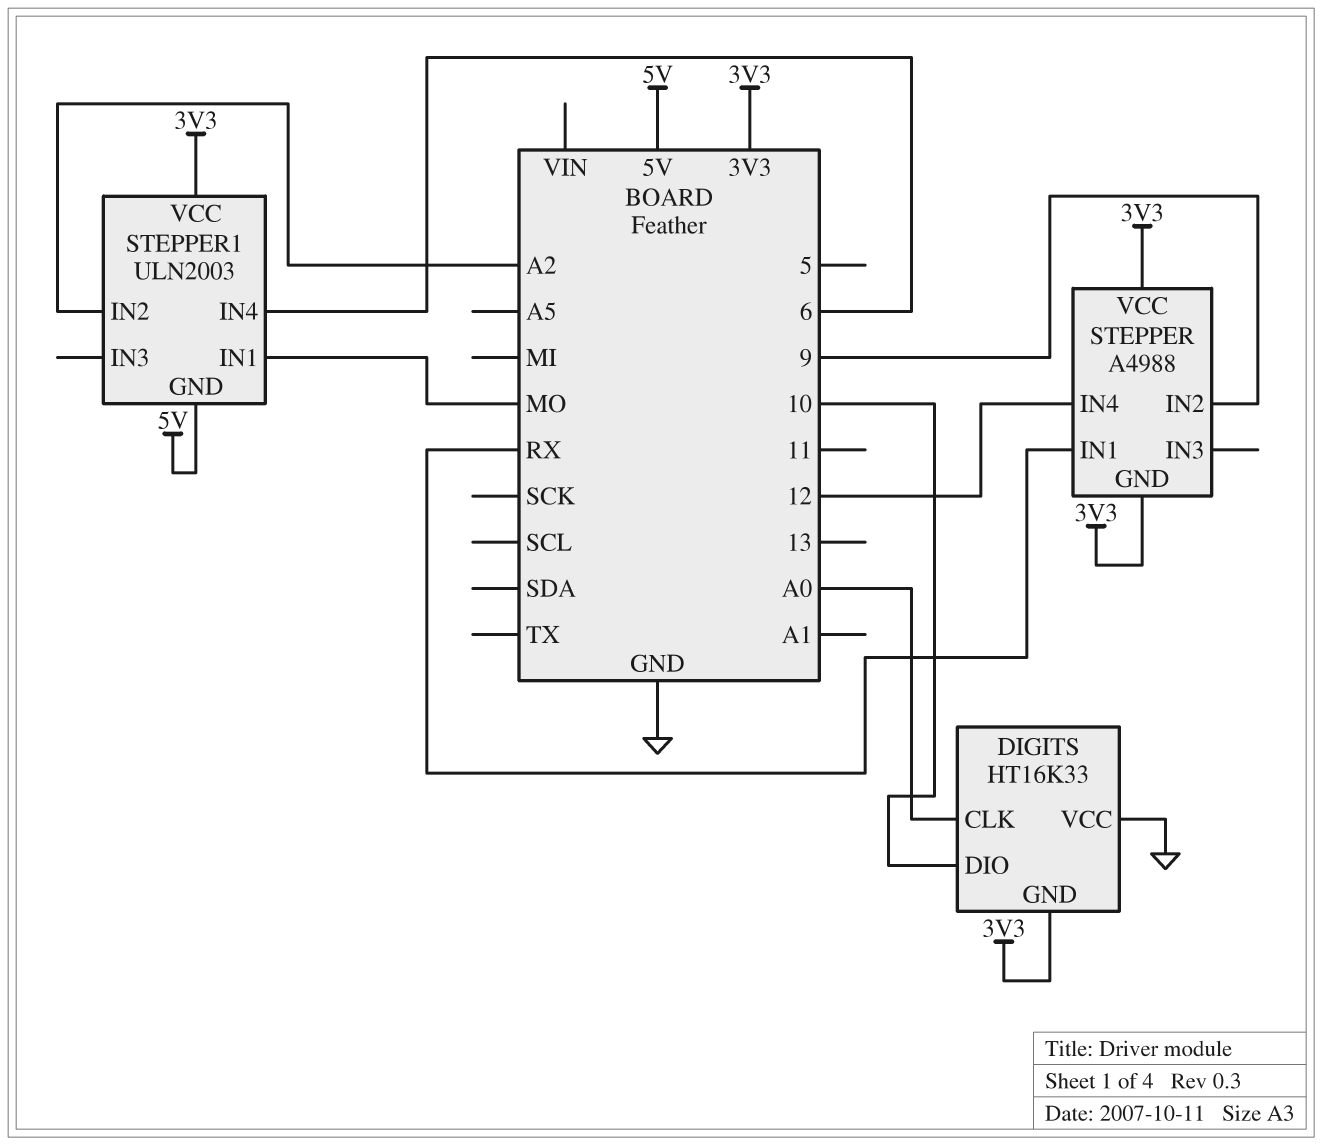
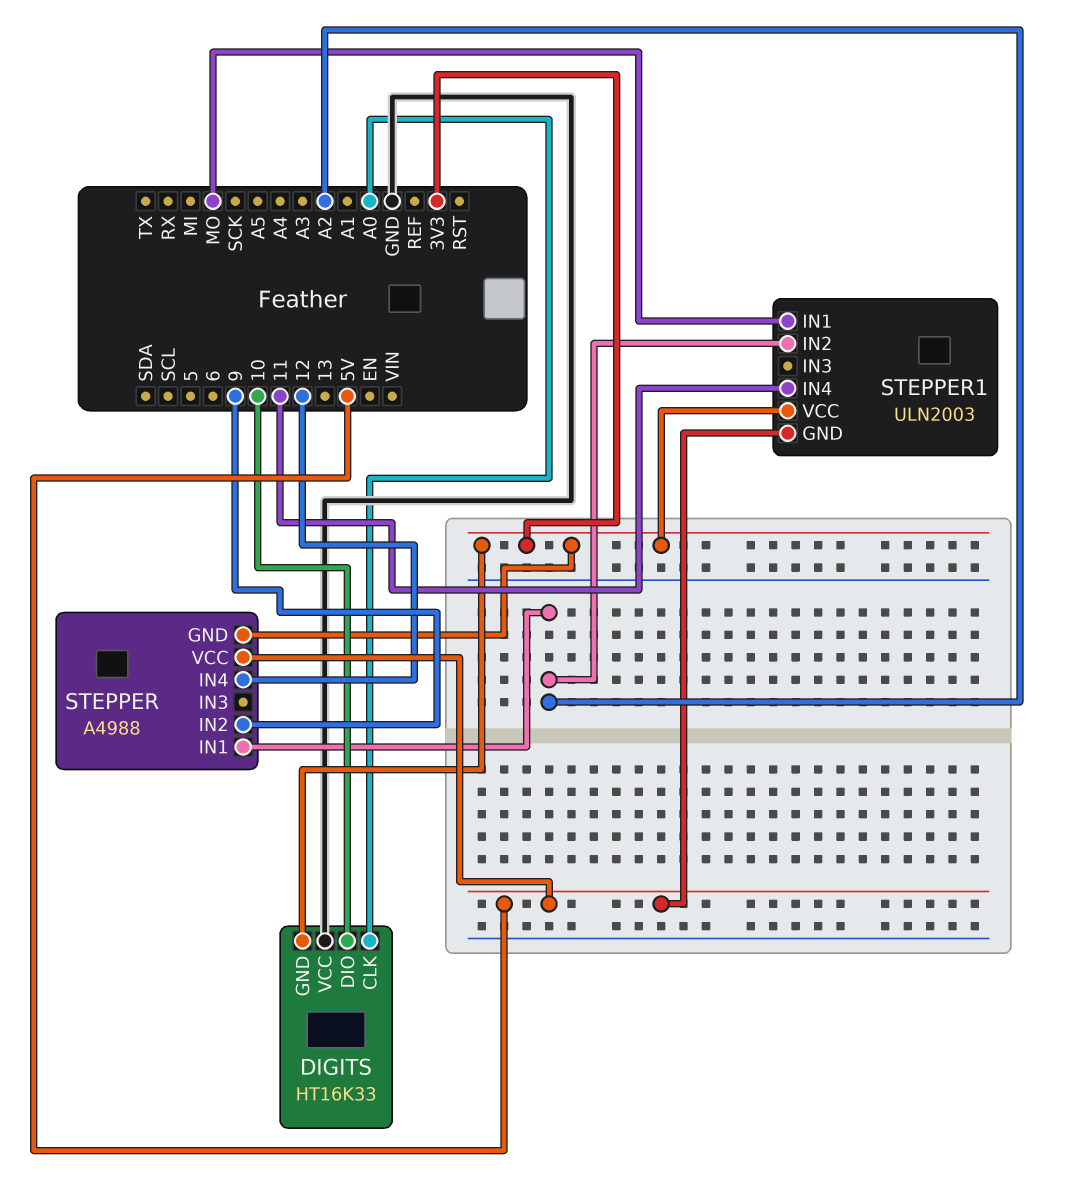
STEPPER pin IN1: RX -> A2
STEPPER pin VCC: 3V3 -> 5V
STEPPER1 pin IN4: 6 -> 11

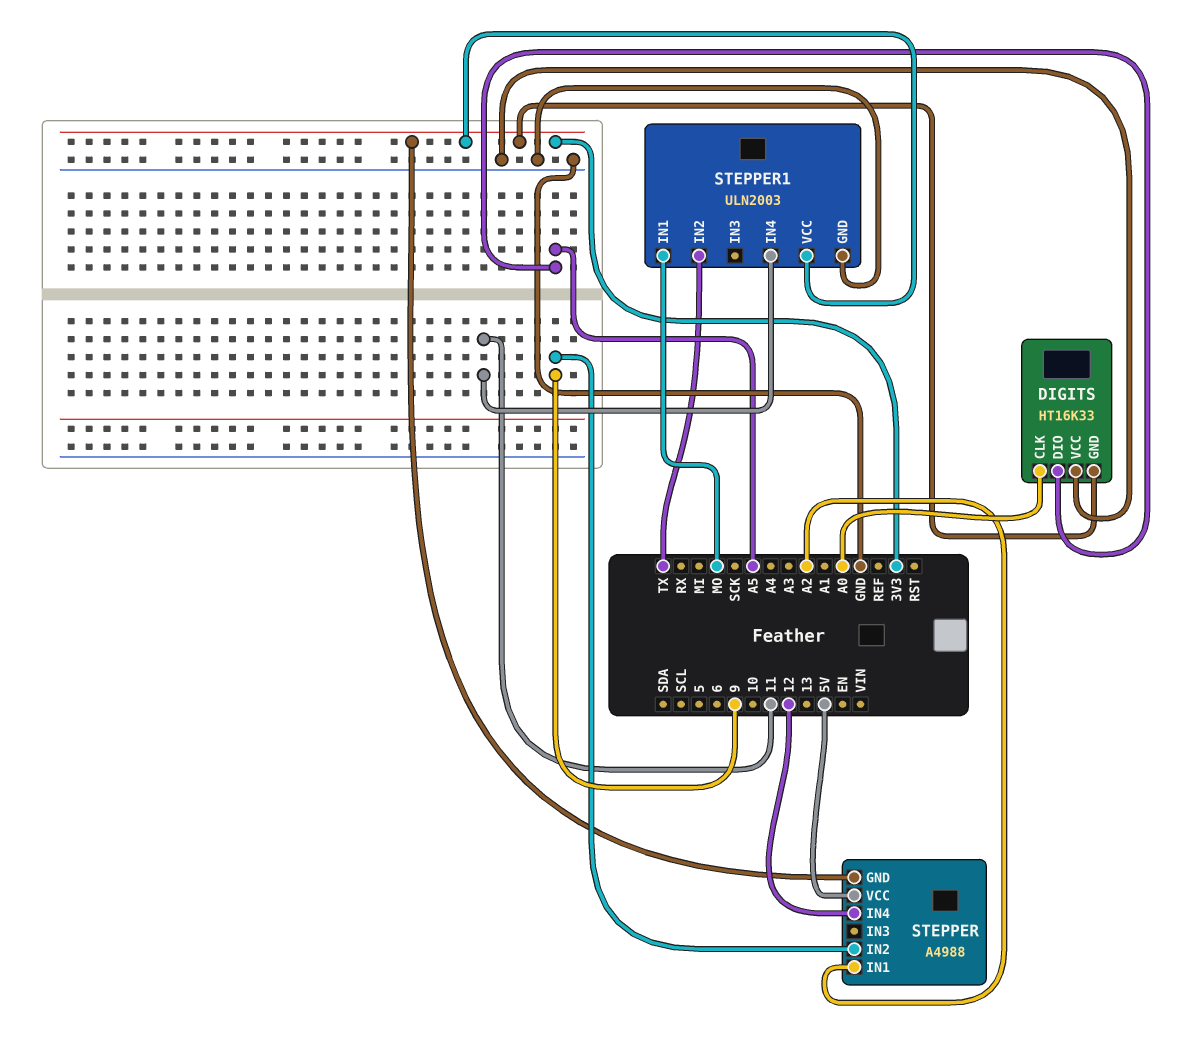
DIGITS pin DIO: 10 -> A5
STEPPER1 pin GND: 5V -> GND
STEPPER1 pin IN2: A2 -> TX

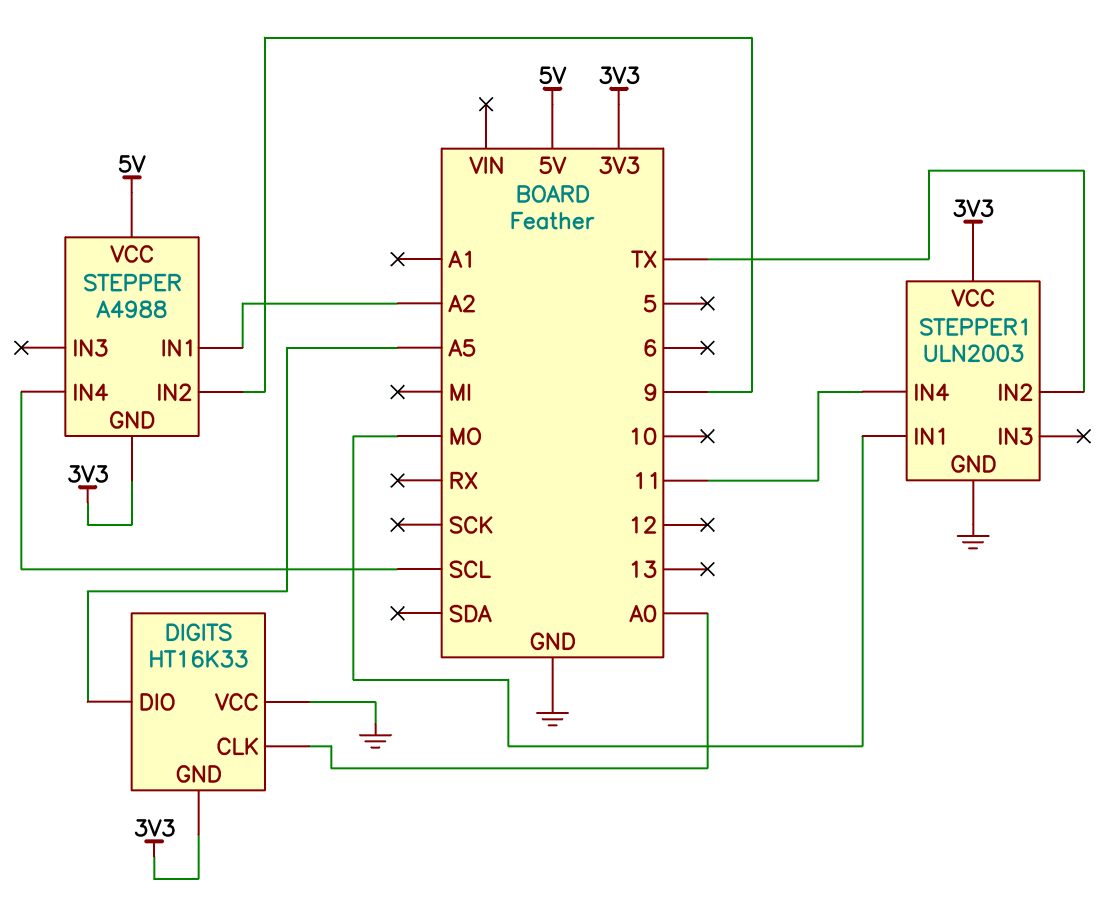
STEPPER pin IN4: 12 -> SCL

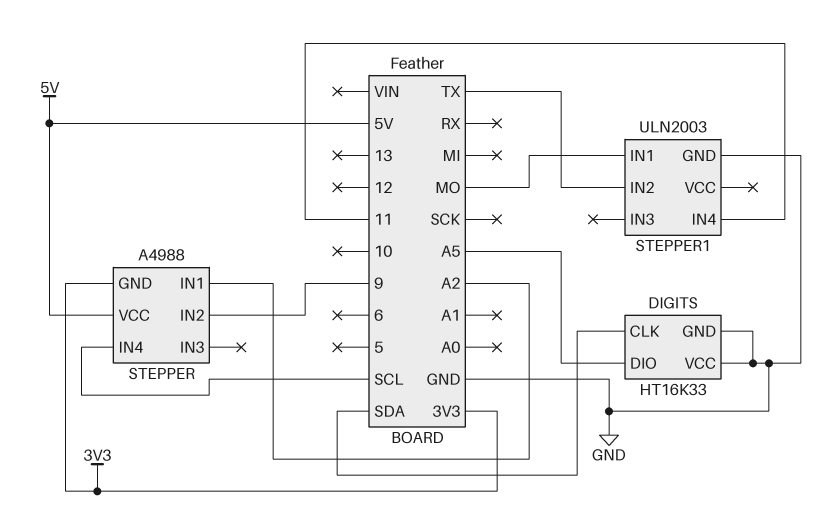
DIGITS pin CLK: A0 -> SDA
DIGITS pin GND: 3V3 -> GND
STEPPER1 pin VCC: 3V3 -> none

